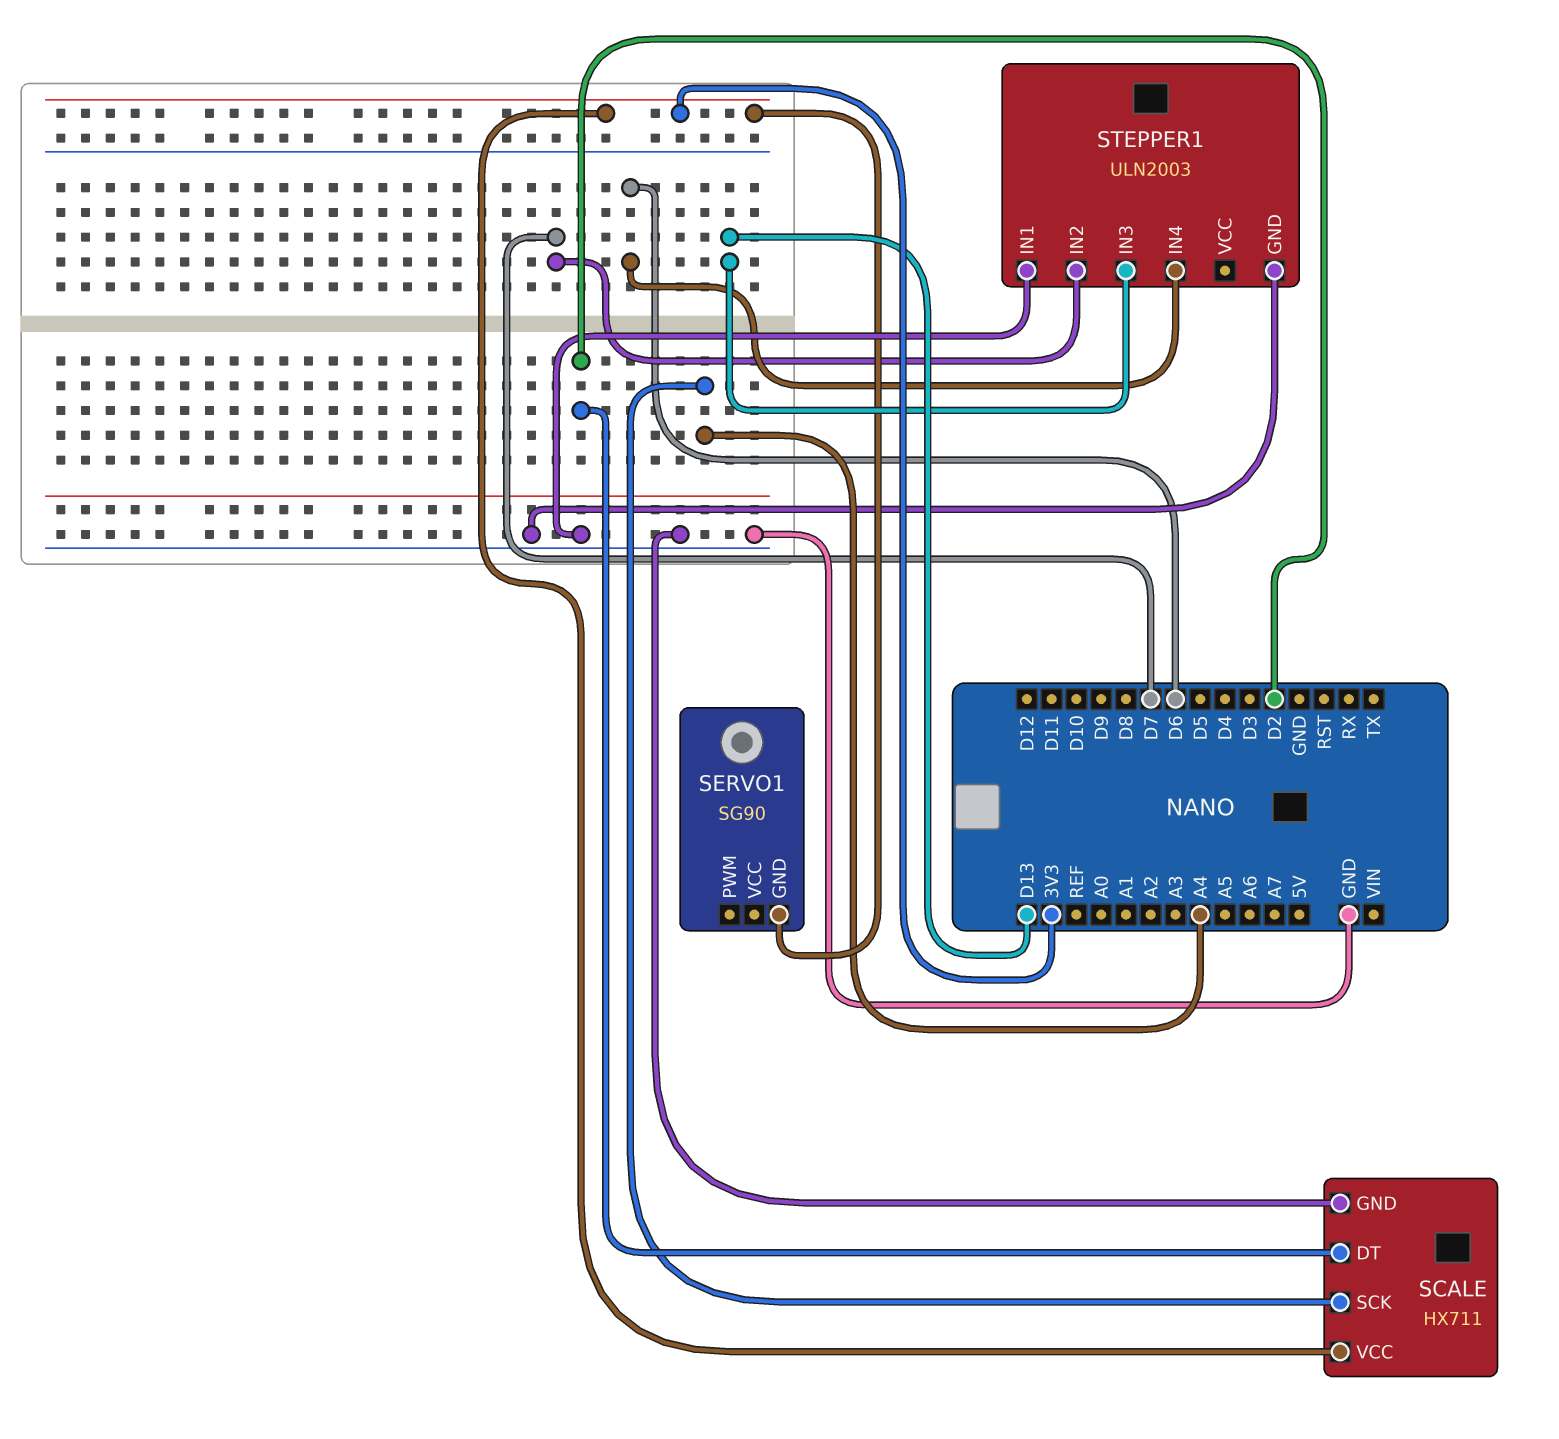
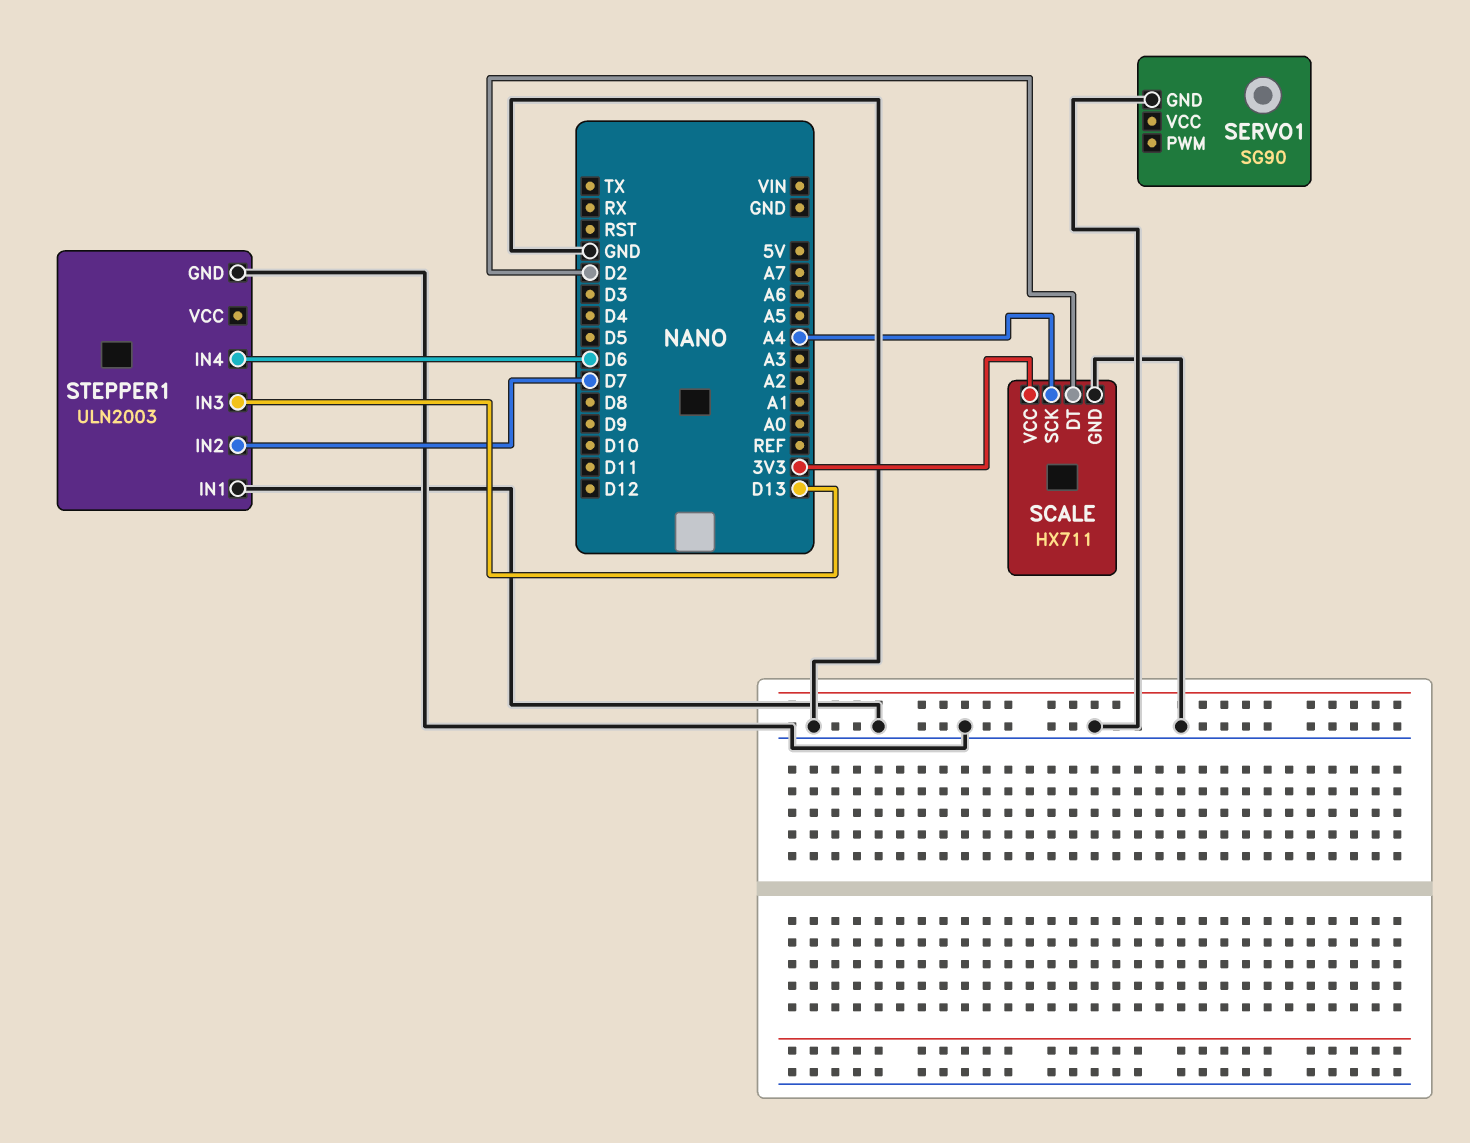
SERVO1 pin GND: 3V3 -> GND

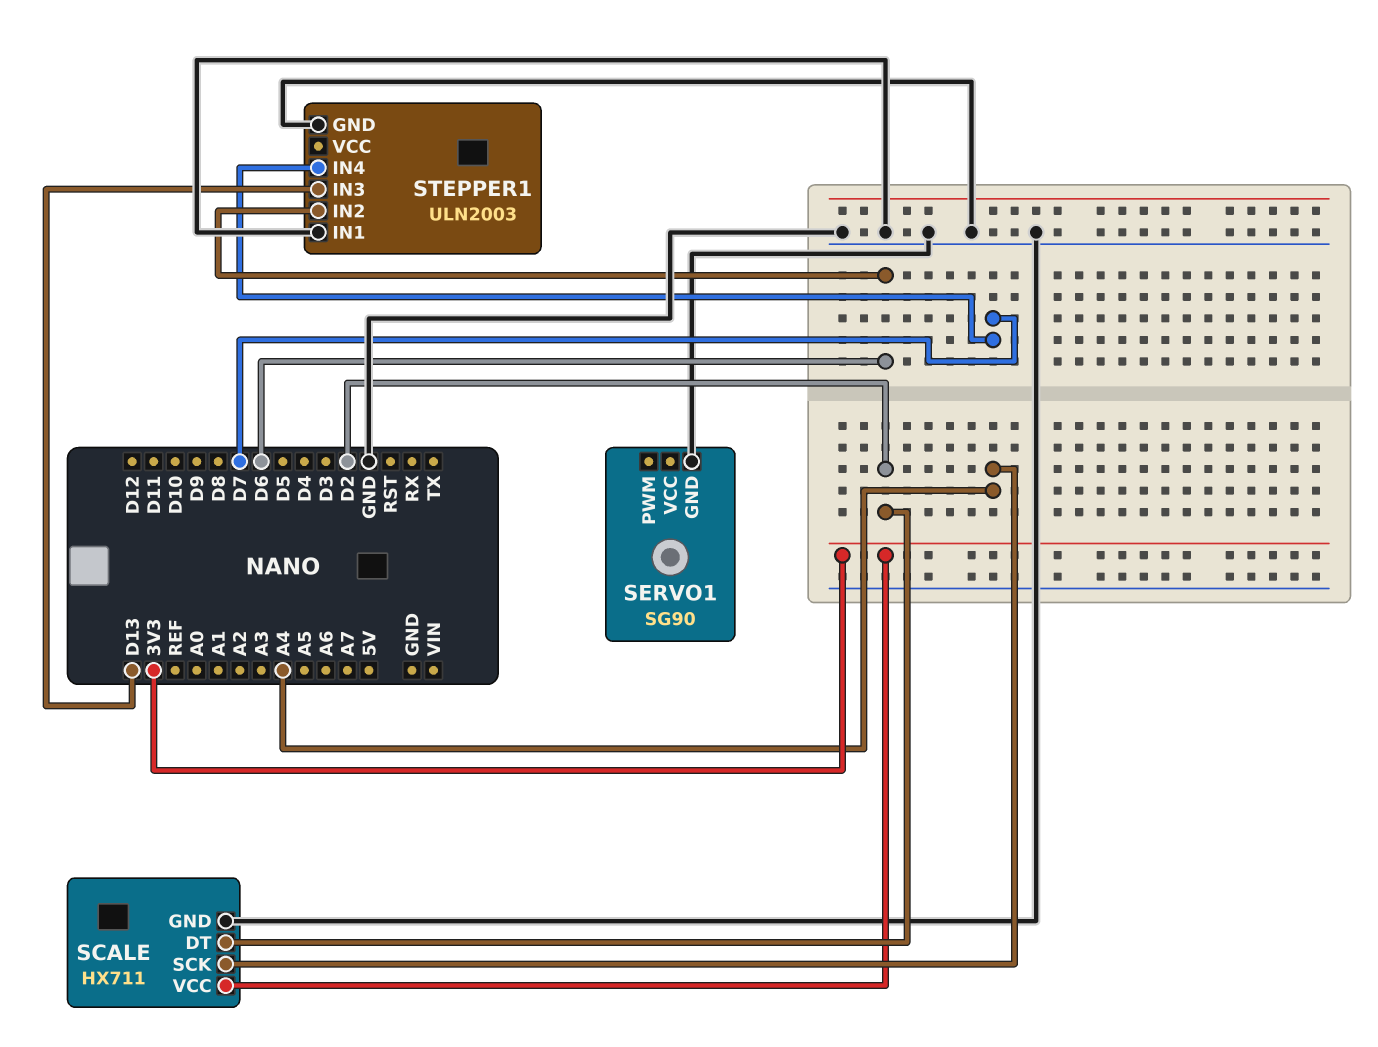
STEPPER1 pin IN2: D7 -> D6
STEPPER1 pin IN4: D6 -> D7

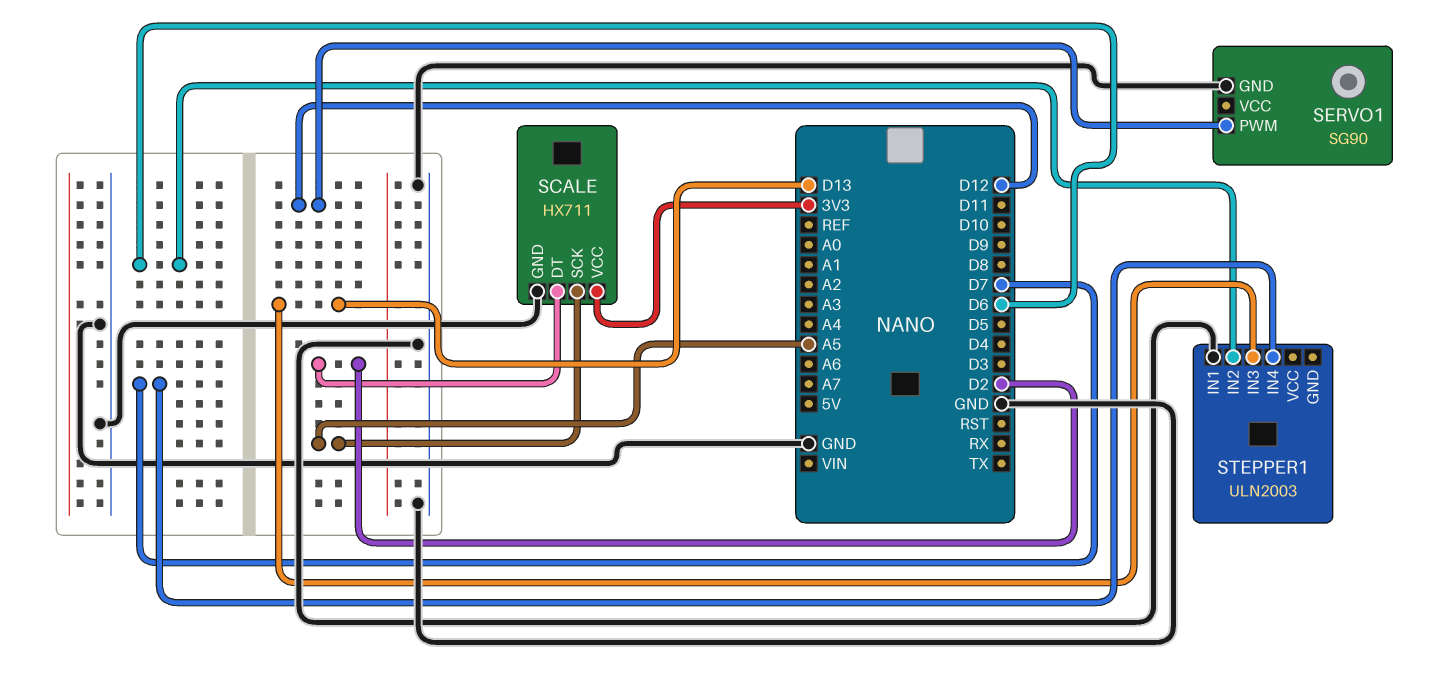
SCALE pin SCK: A4 -> A5
SERVO1 pin PWM: none -> D12
STEPPER1 pin GND: GND -> none

